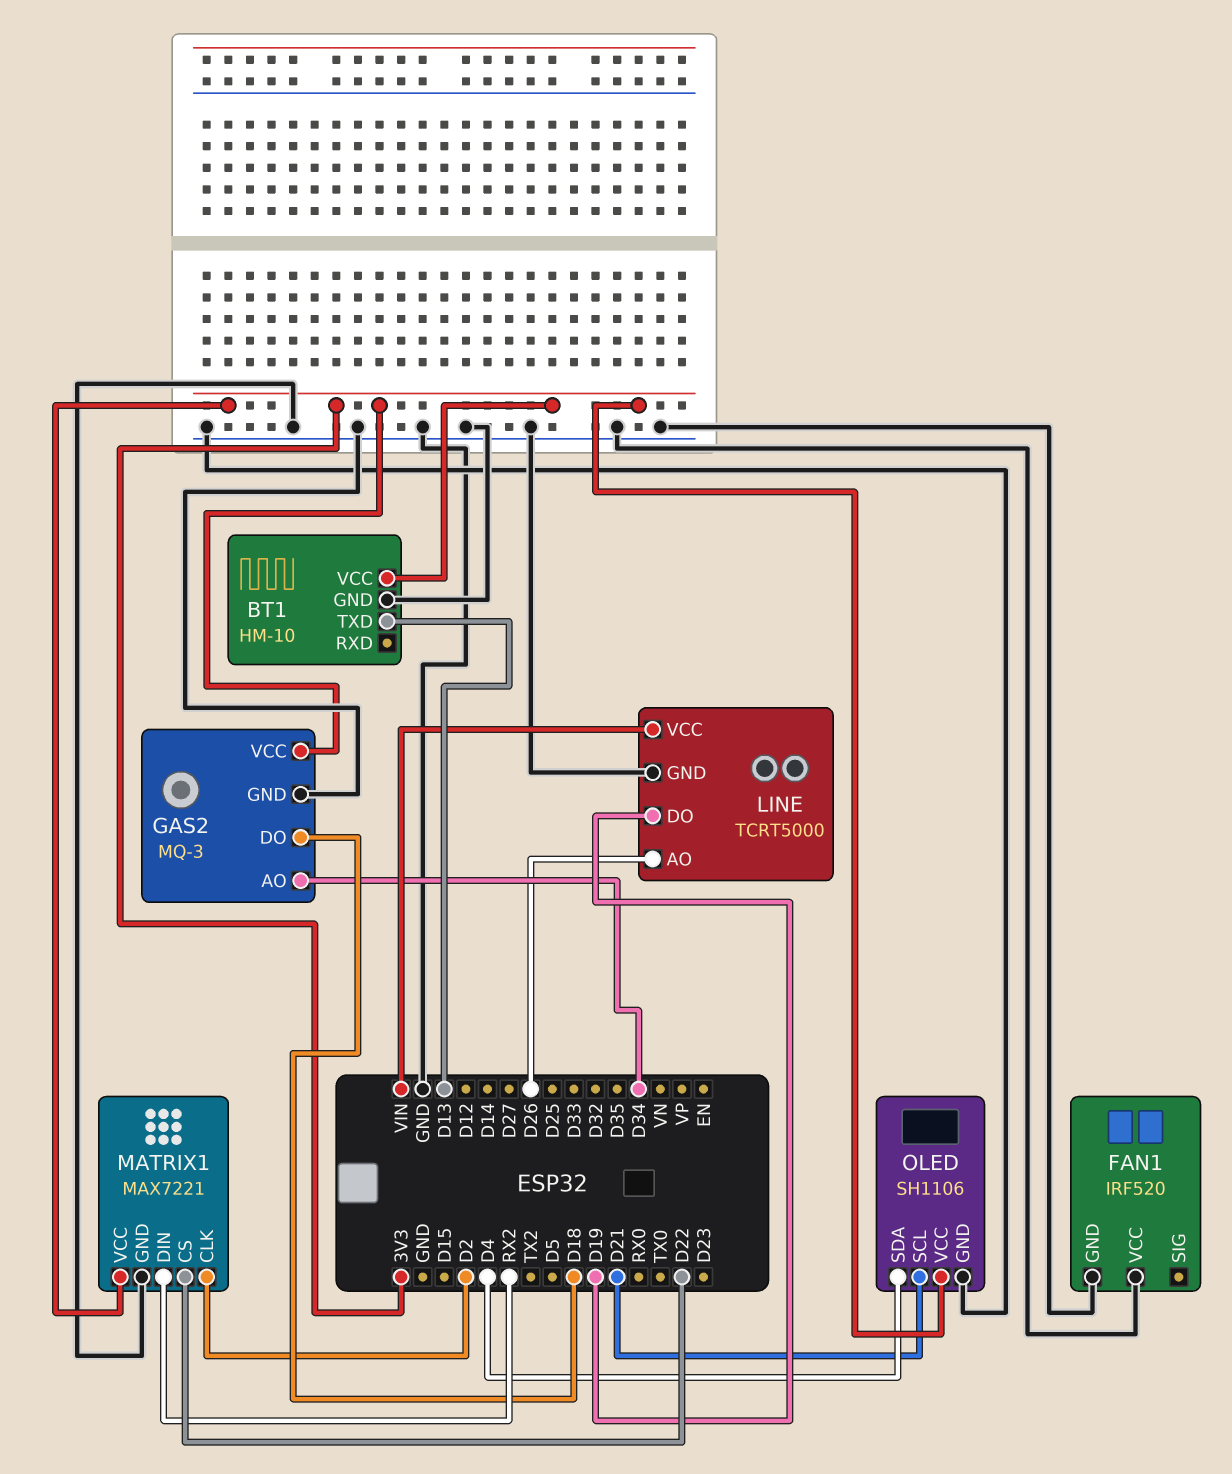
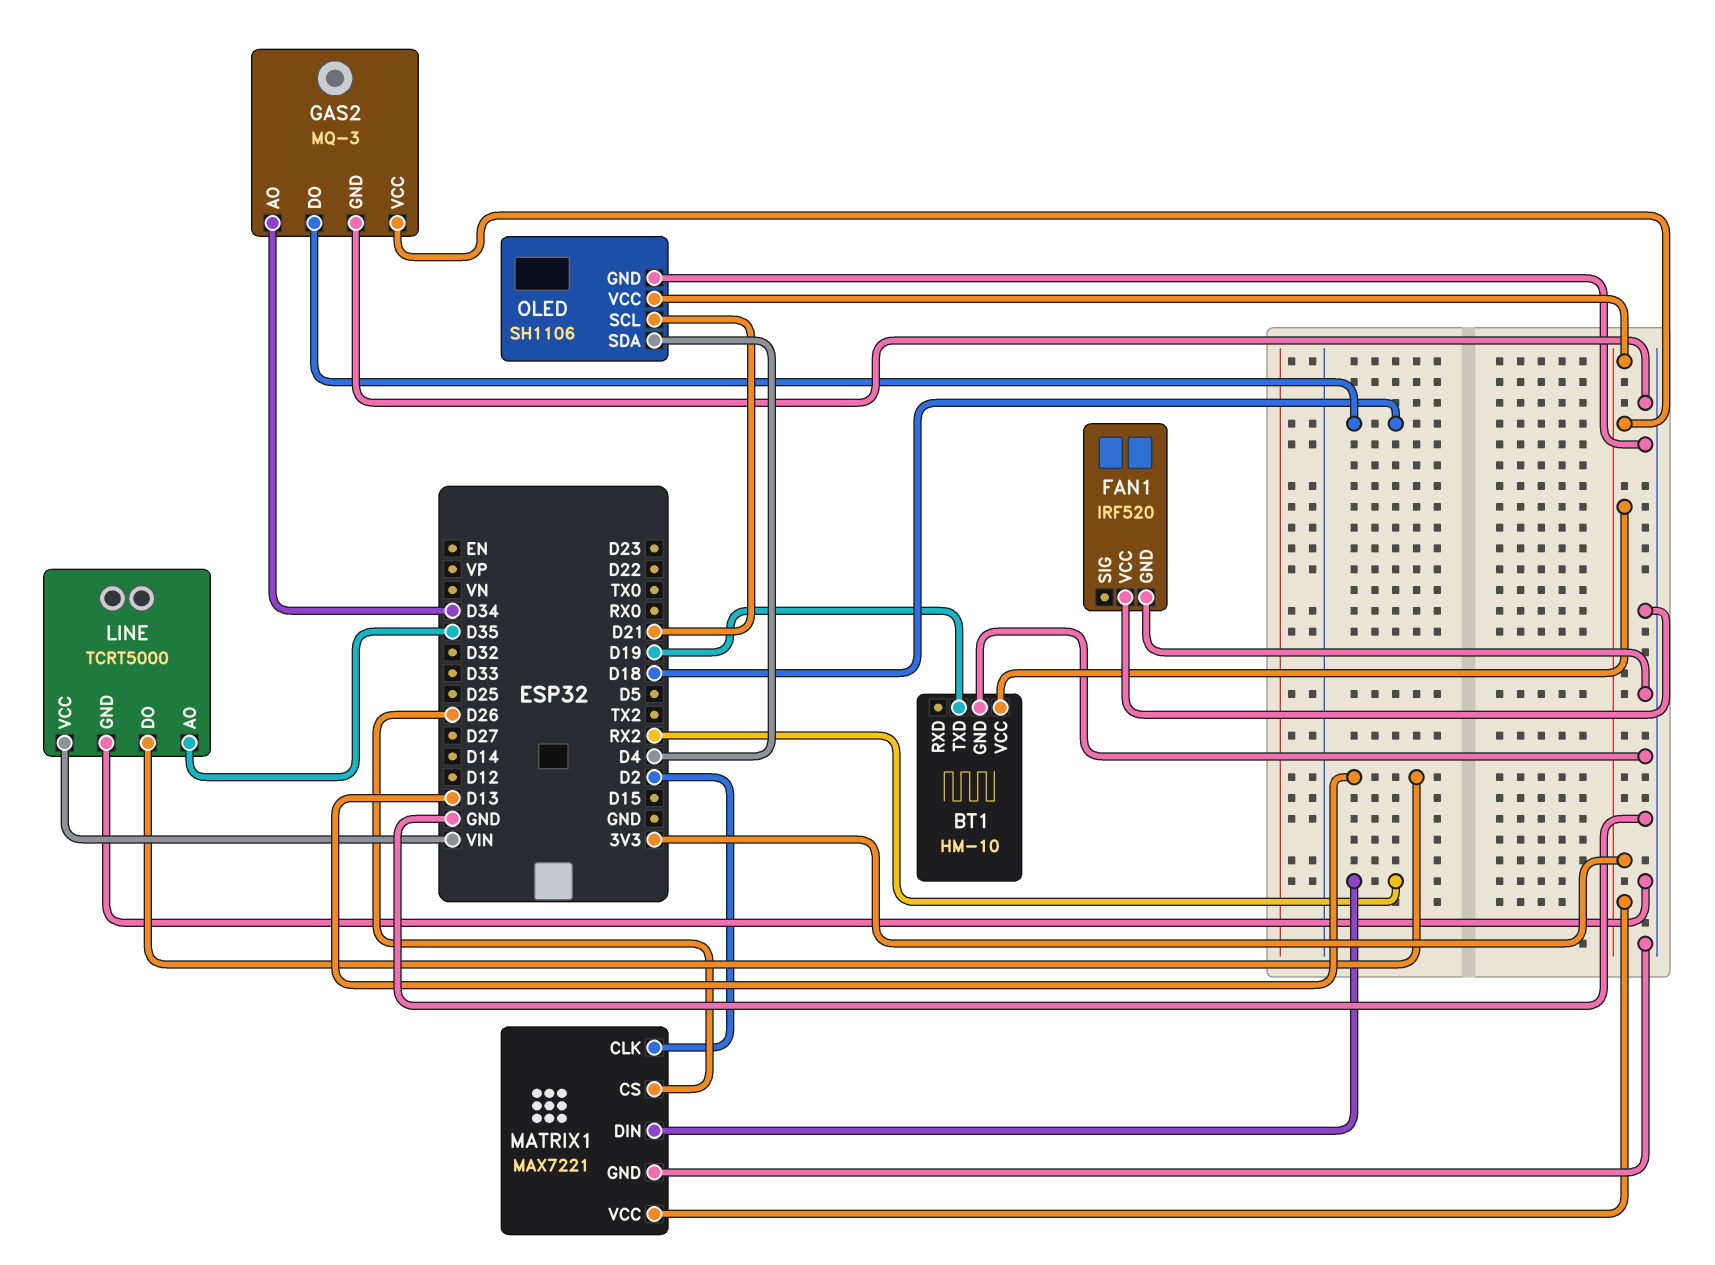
BT1 pin TXD: D13 -> D19
LINE pin AO: D26 -> D35
LINE pin DO: D19 -> D13
MATRIX1 pin CS: D22 -> D26

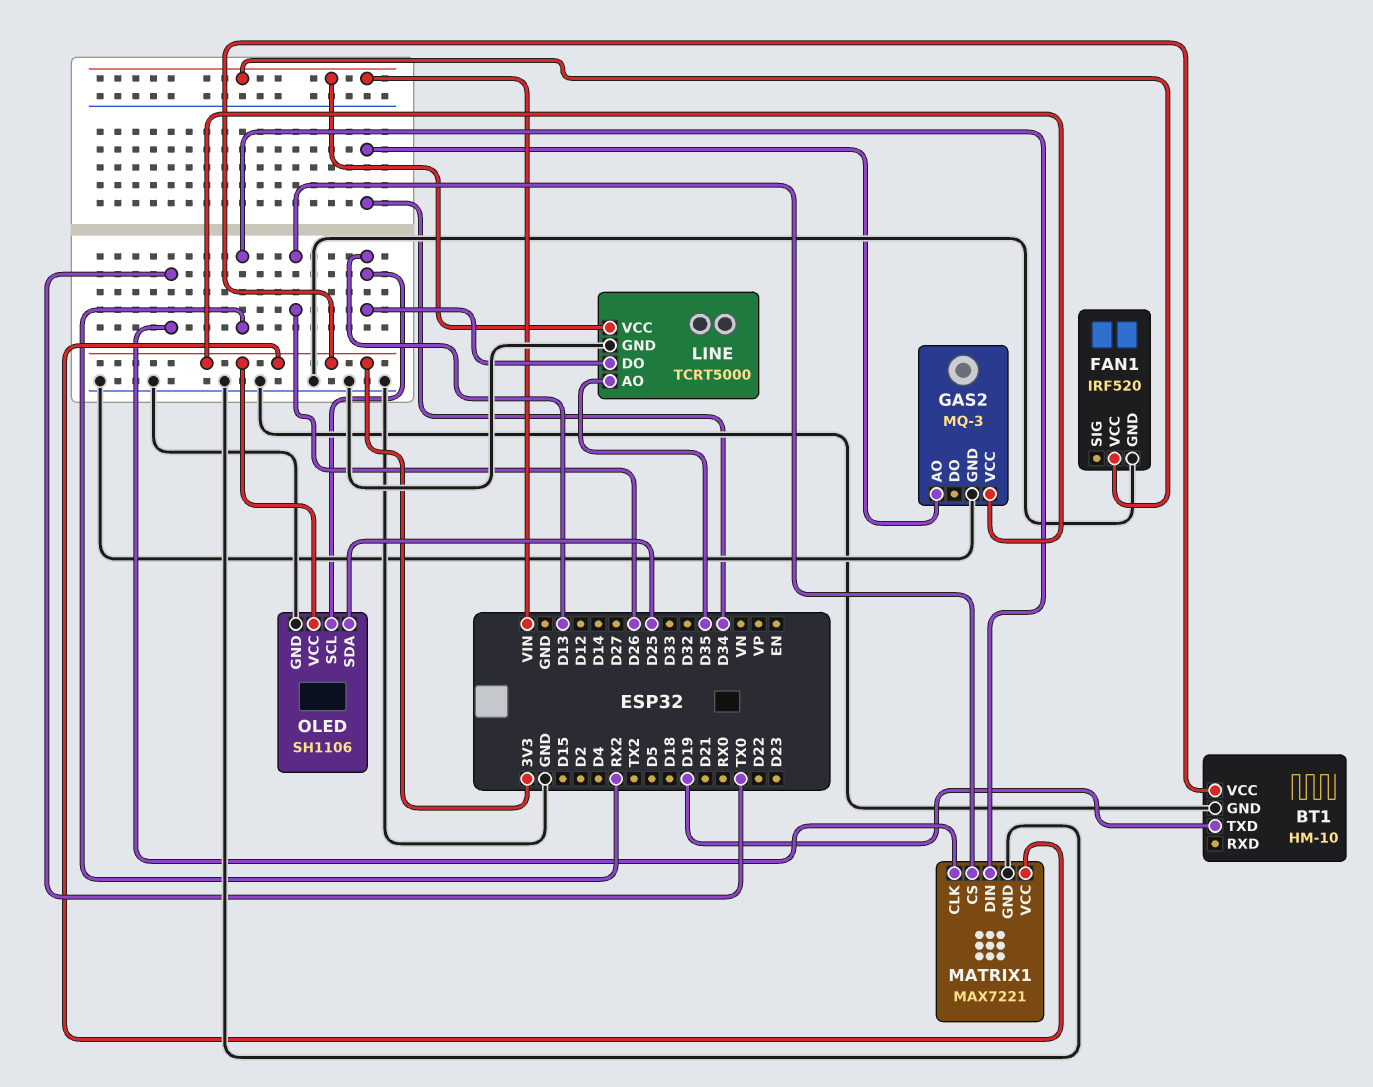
FAN1 pin VCC: GND -> VIN
GAS2 pin DO: D18 -> none
MATRIX1 pin CLK: D2 -> TX0
OLED pin SCL: D21 -> D13
OLED pin SDA: D4 -> D25

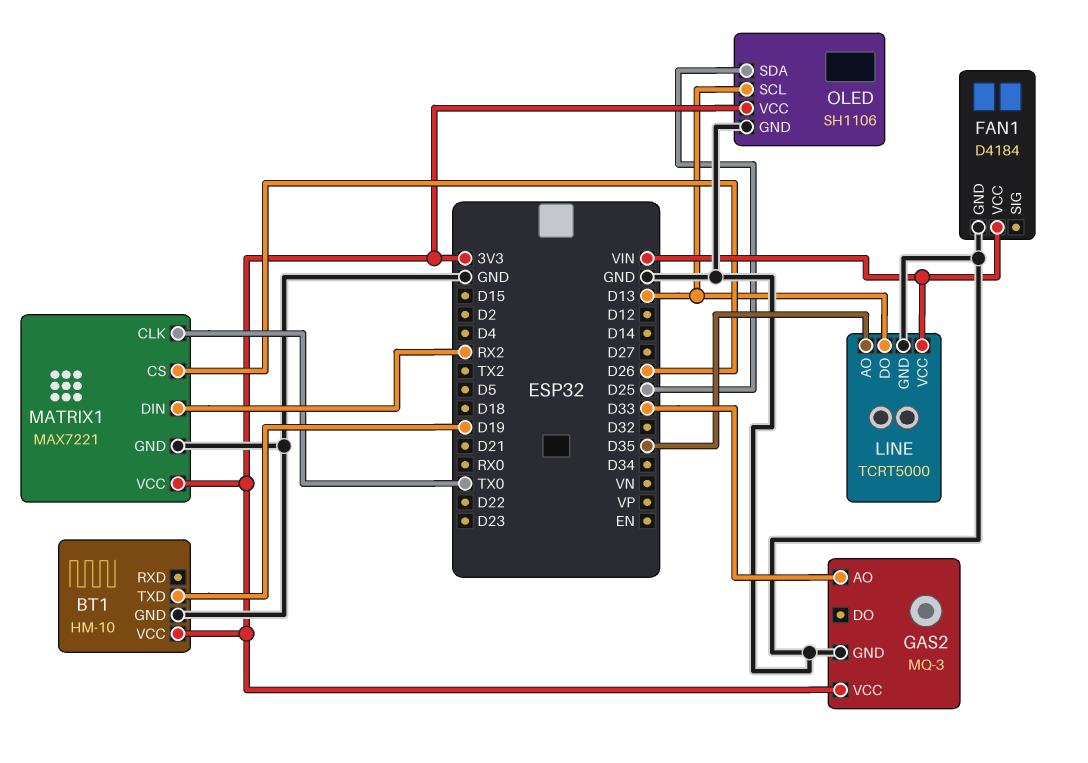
FAN1: IRF520 -> D4184
GAS2 pin AO: D34 -> D33

